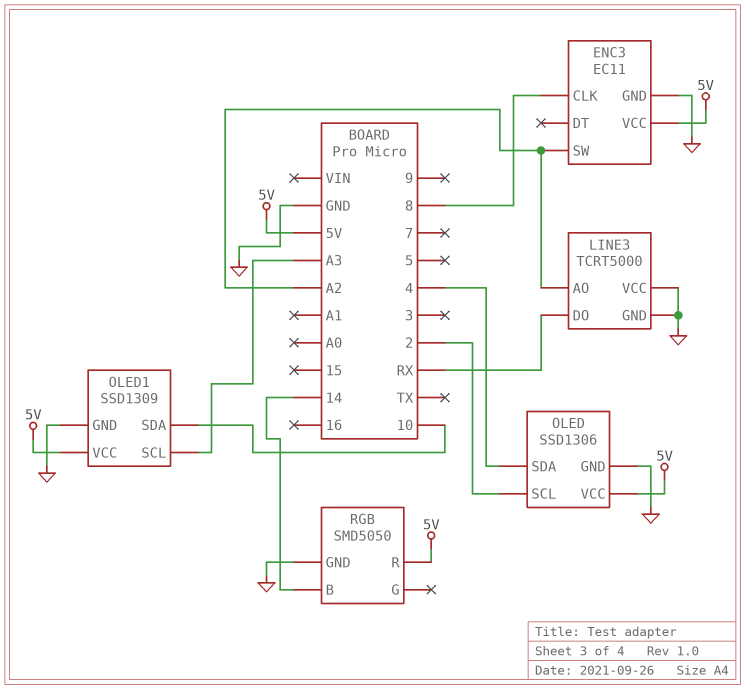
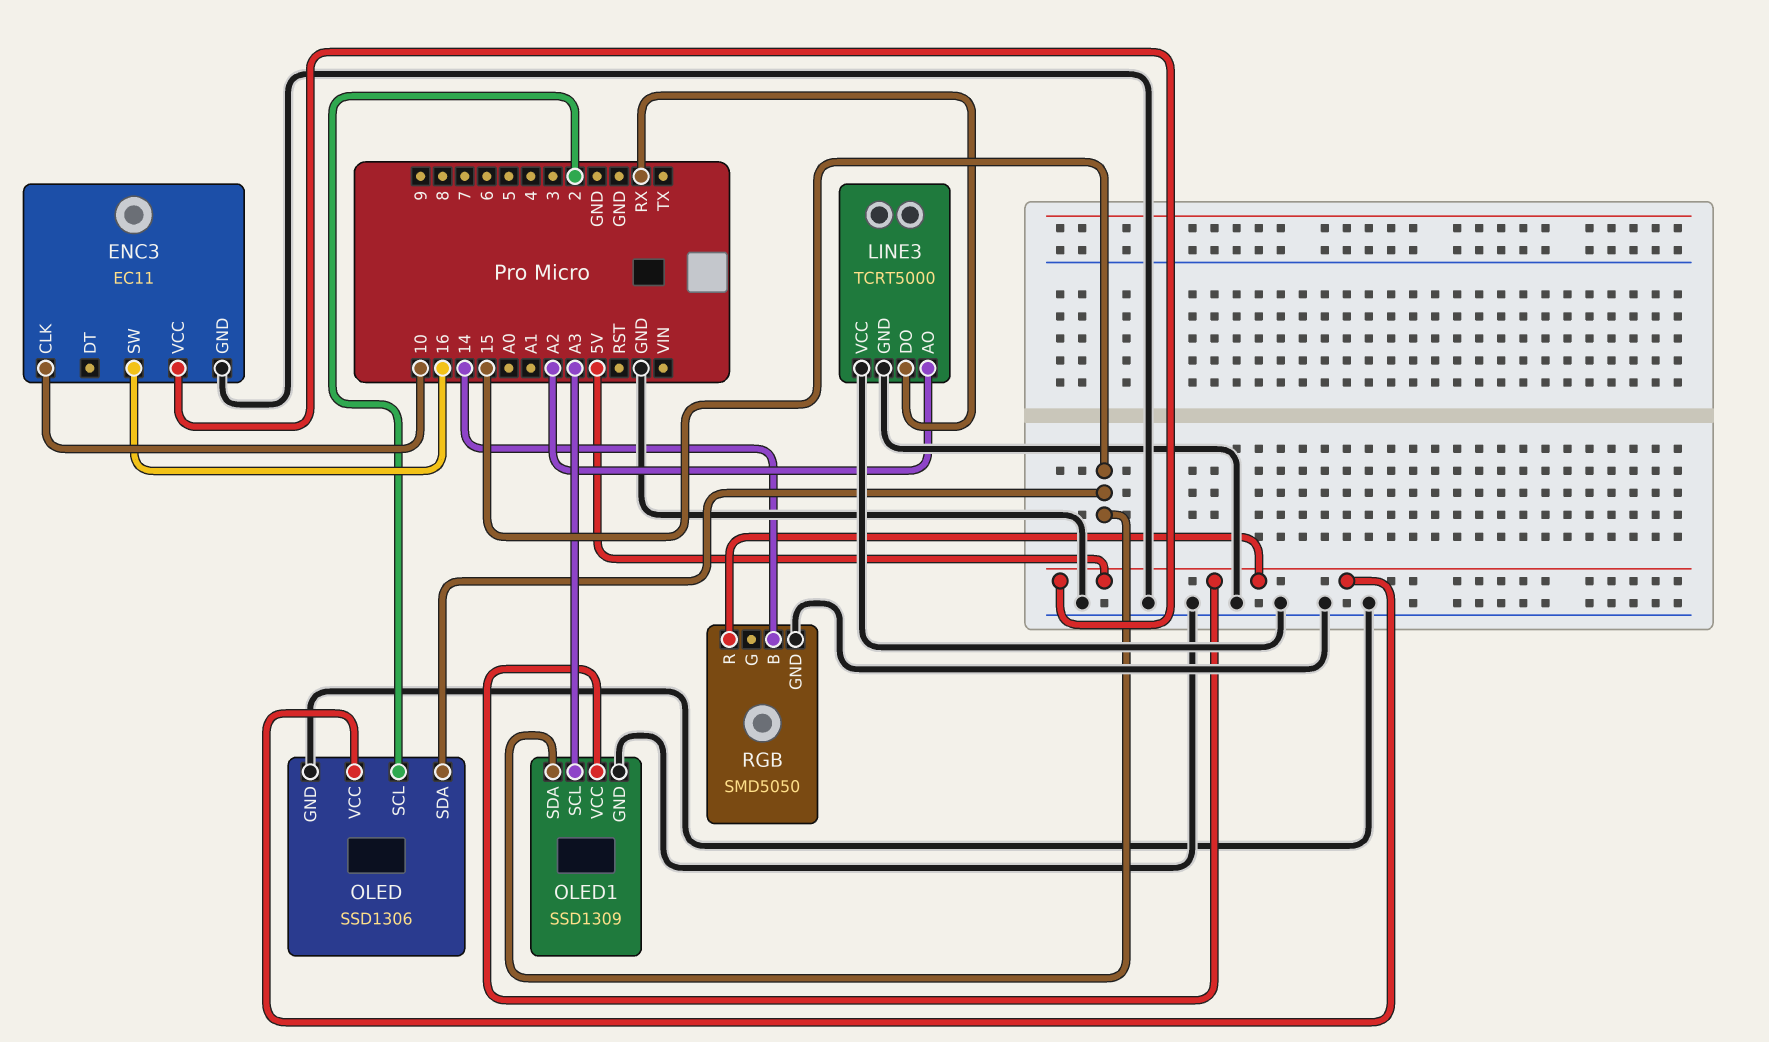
ENC3 pin CLK: 8 -> 10
ENC3 pin SW: A2 -> 16
OLED pin SDA: 4 -> 15
OLED1 pin SDA: 10 -> 15

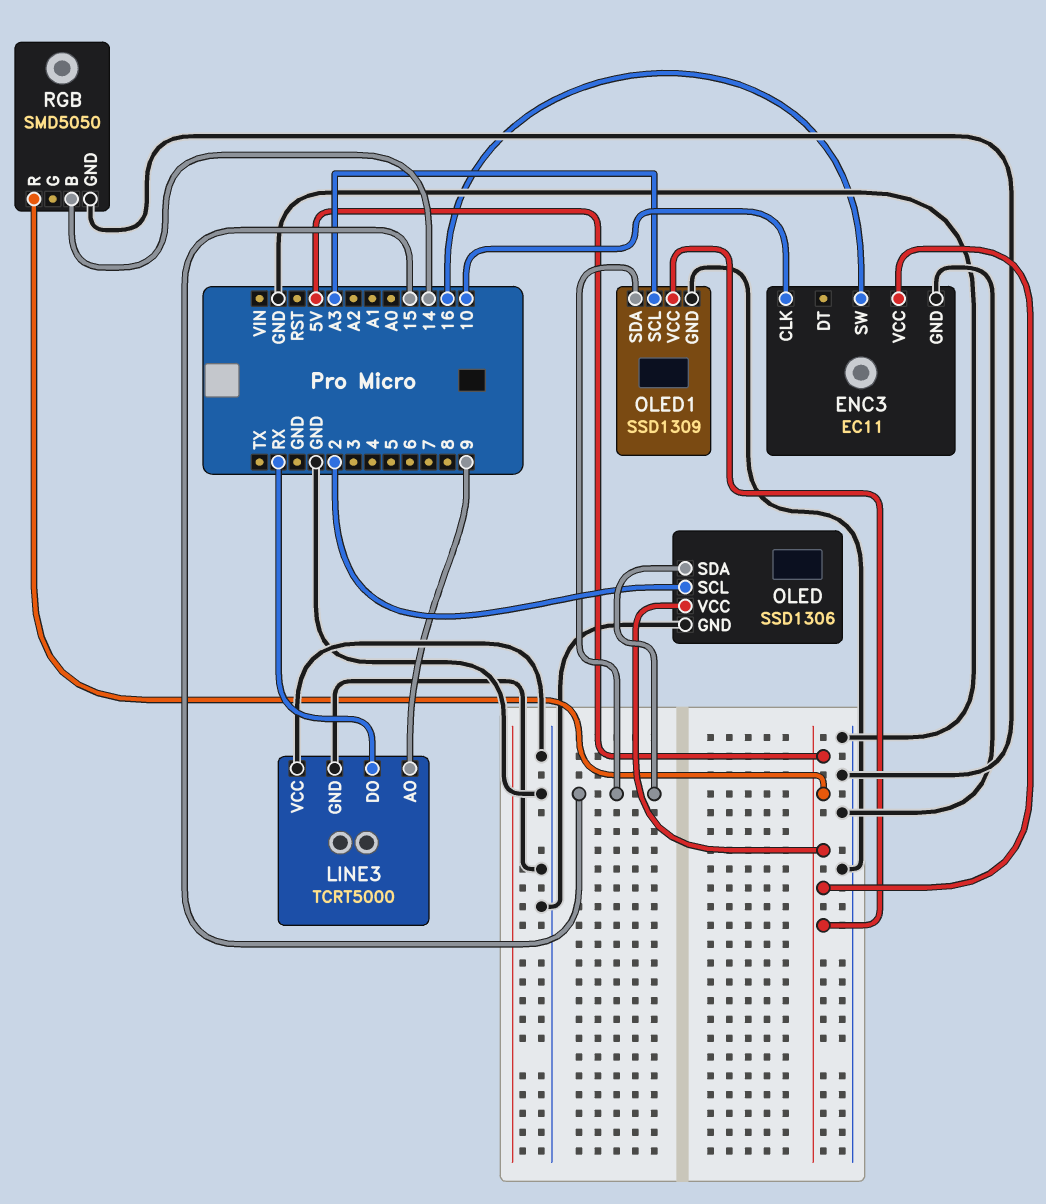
LINE3 pin AO: A2 -> 9

